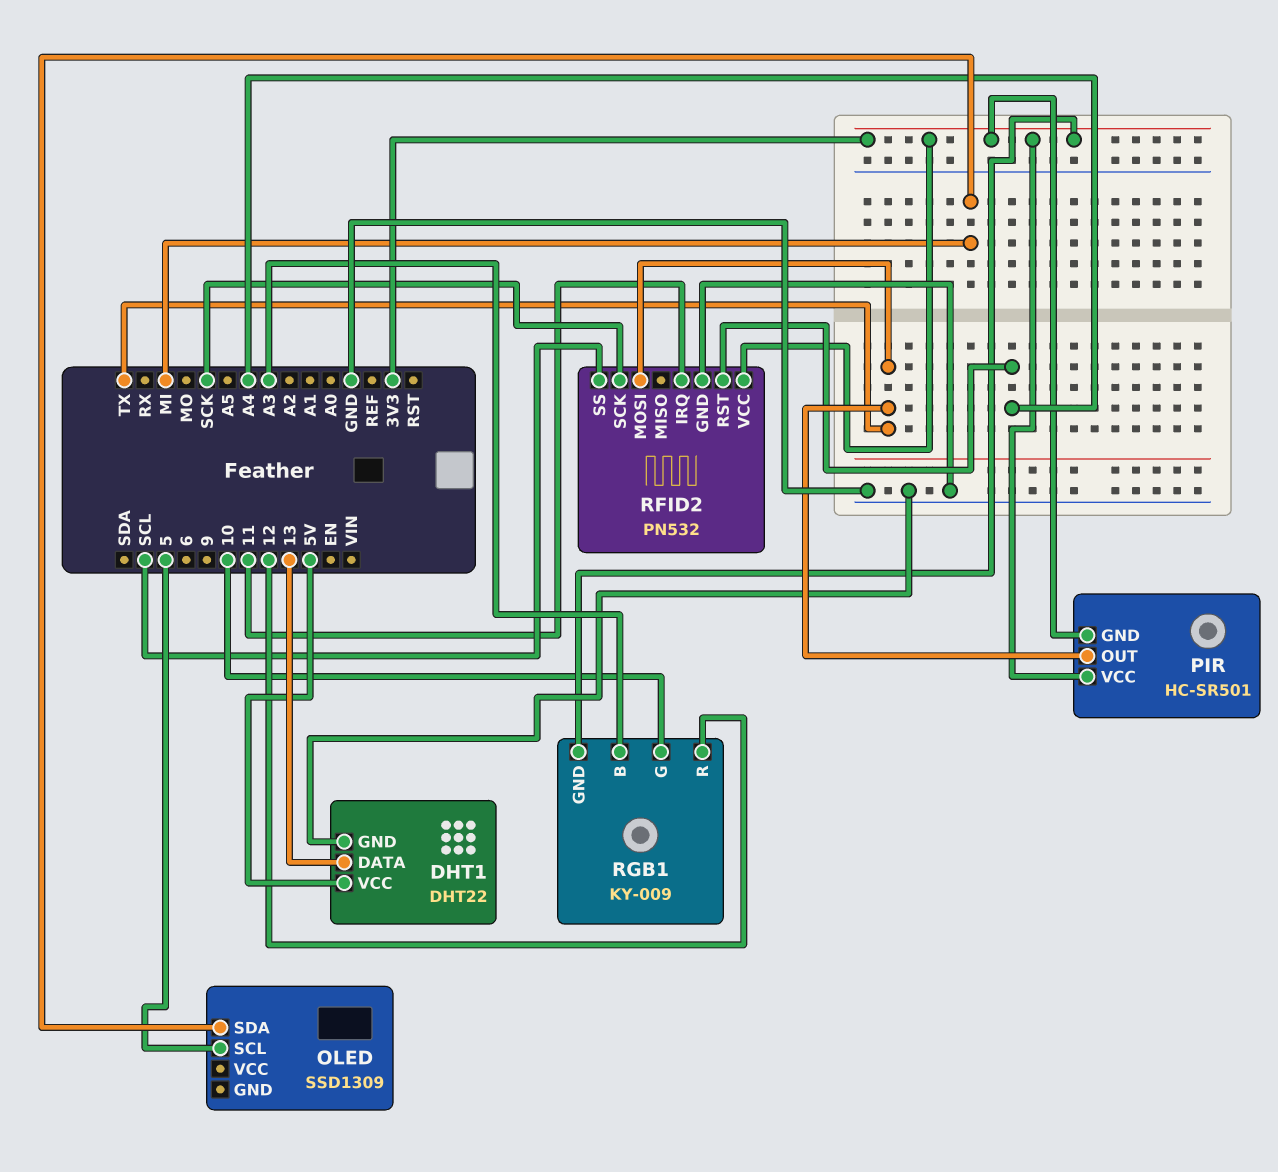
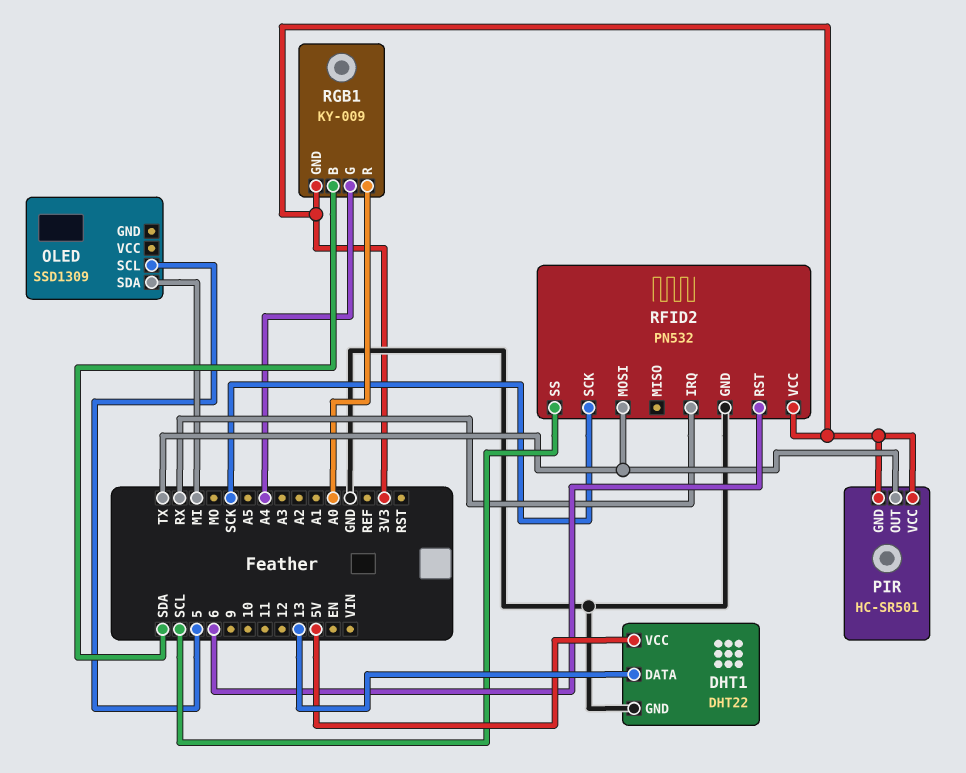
RFID2 pin IRQ: 11 -> RX
RFID2 pin RST: A4 -> 6
RGB1 pin B: A3 -> SDA
RGB1 pin G: 10 -> A4
RGB1 pin R: 12 -> A0

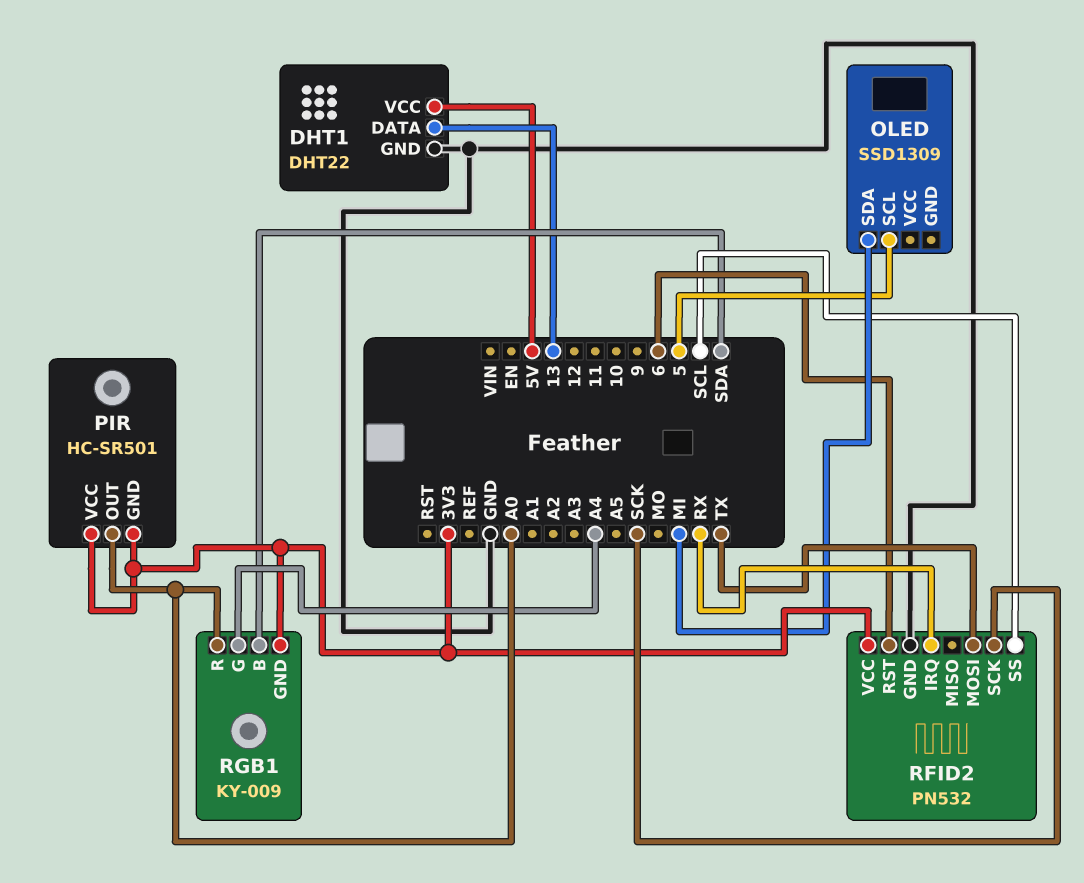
PIR pin OUT: TX -> A0

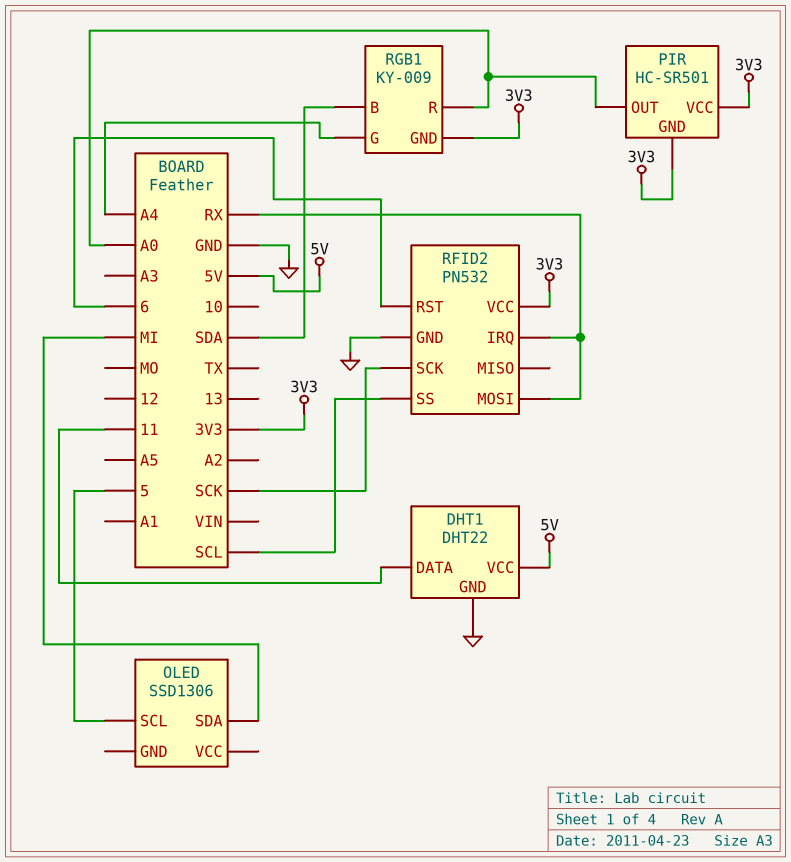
DHT1 pin DATA: 13 -> 11
OLED: SSD1309 -> SSD1306
RFID2 pin MOSI: TX -> RX

